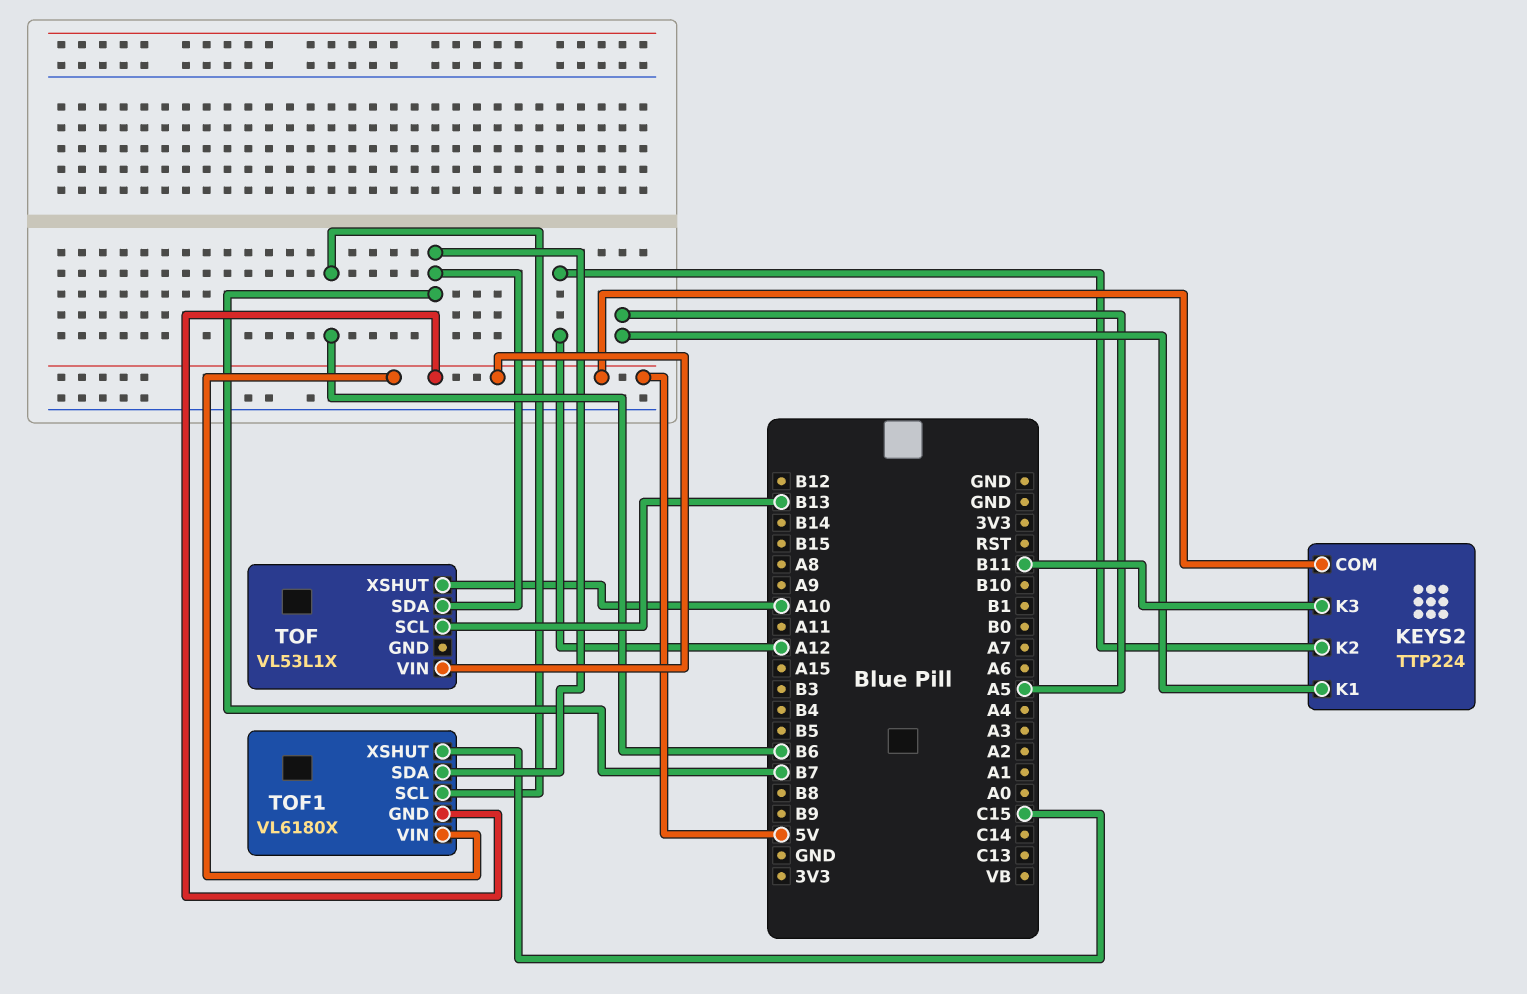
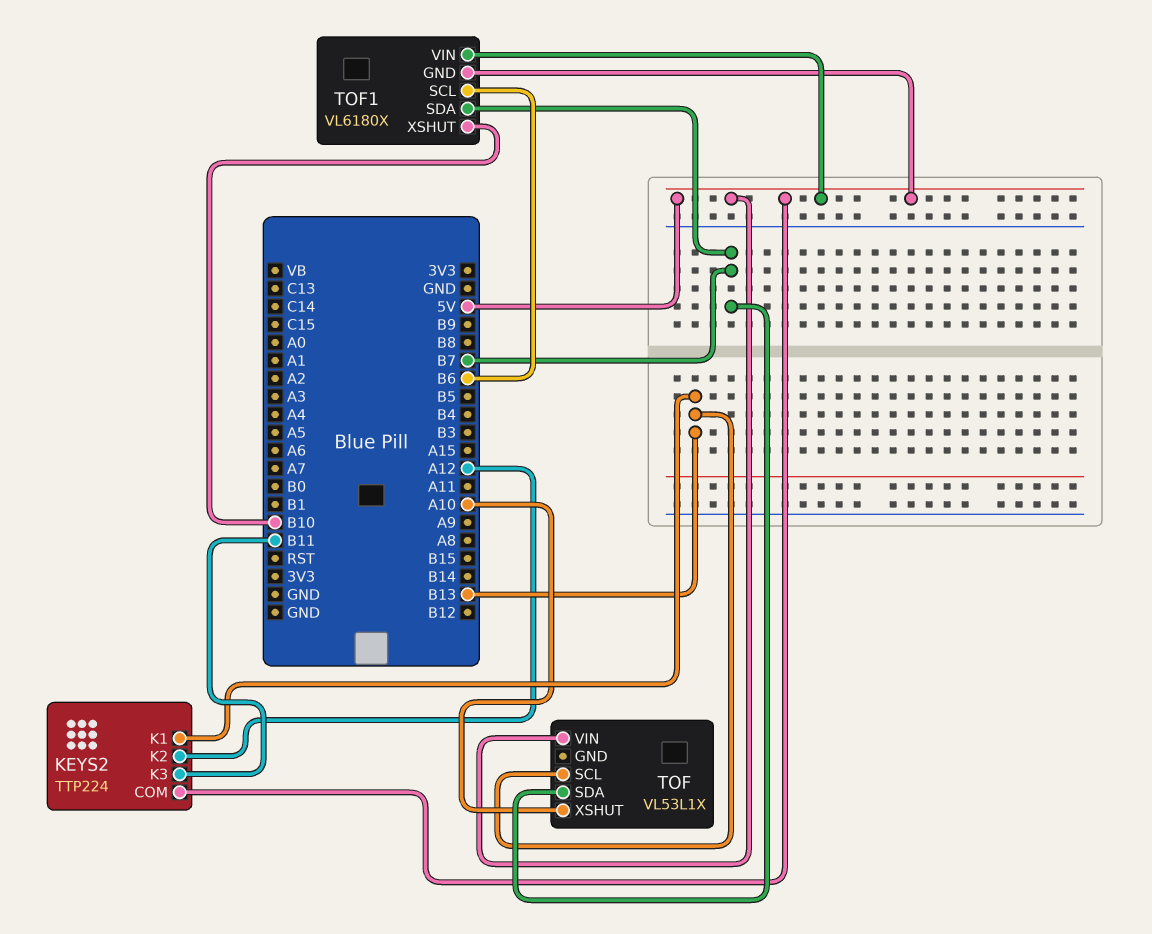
KEYS2 pin K1: A5 -> B13
TOF1 pin XSHUT: C15 -> B10

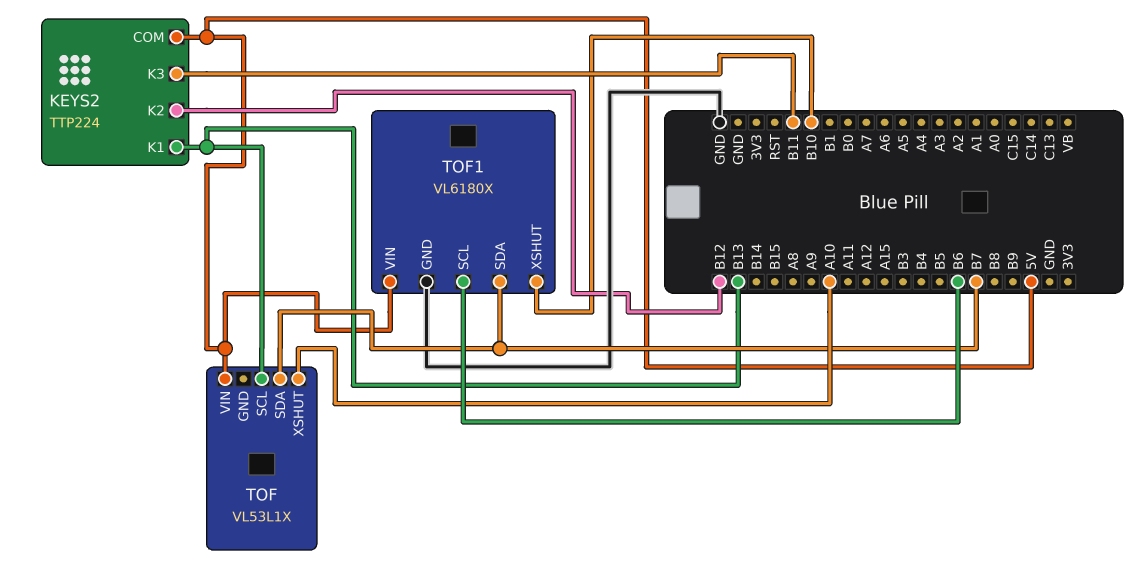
KEYS2 pin K2: A12 -> B12
TOF1 pin GND: 5V -> GND

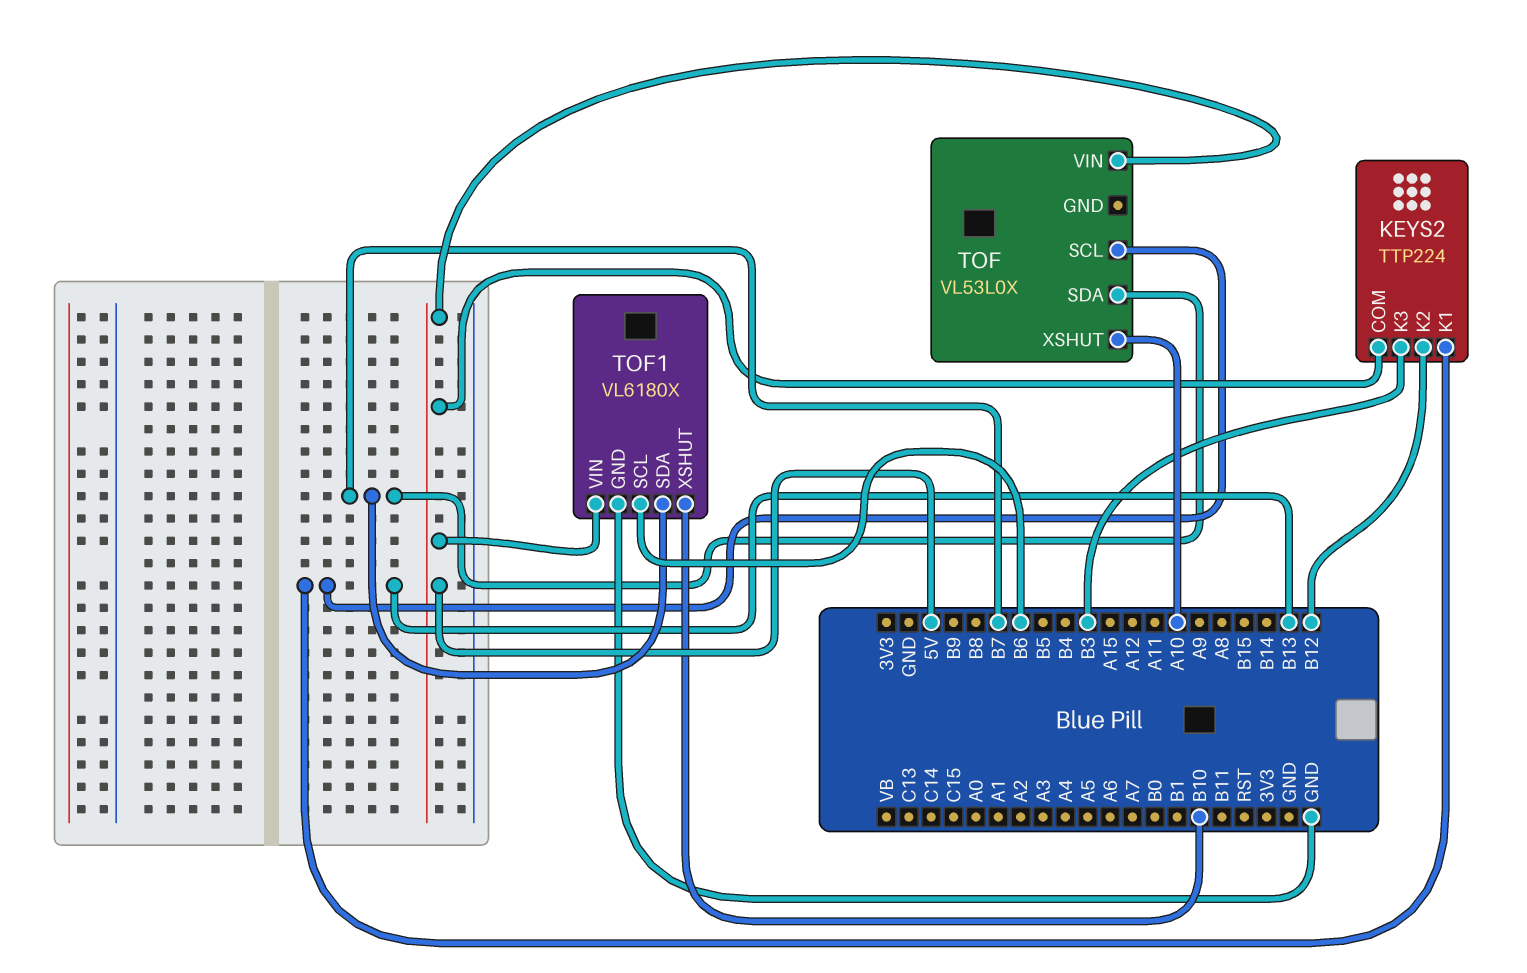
KEYS2 pin K3: B11 -> B3
TOF: VL53L1X -> VL53L0X

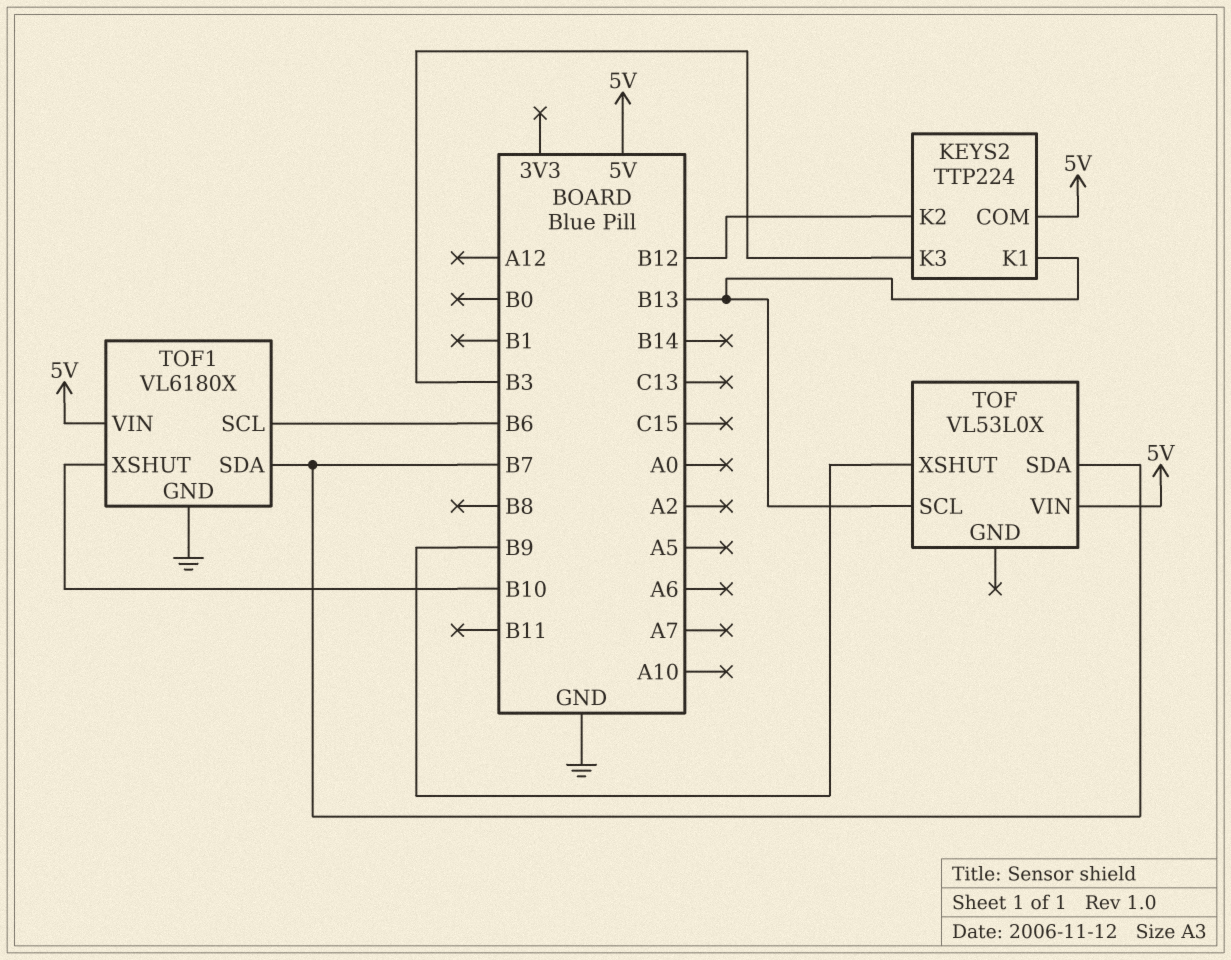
TOF pin XSHUT: A10 -> B9

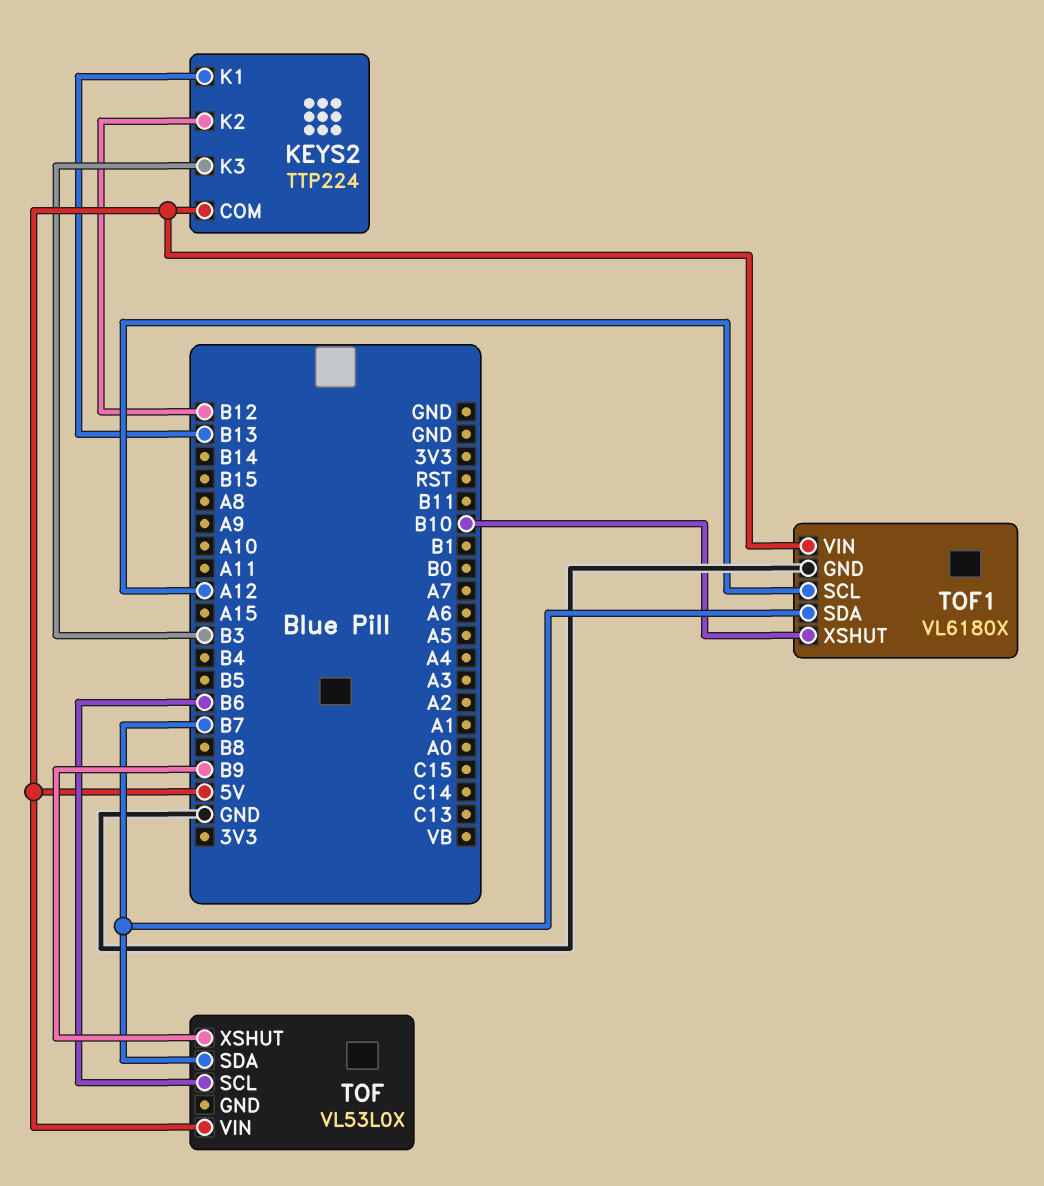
TOF pin SCL: B13 -> B6
TOF1 pin SCL: B6 -> A12

